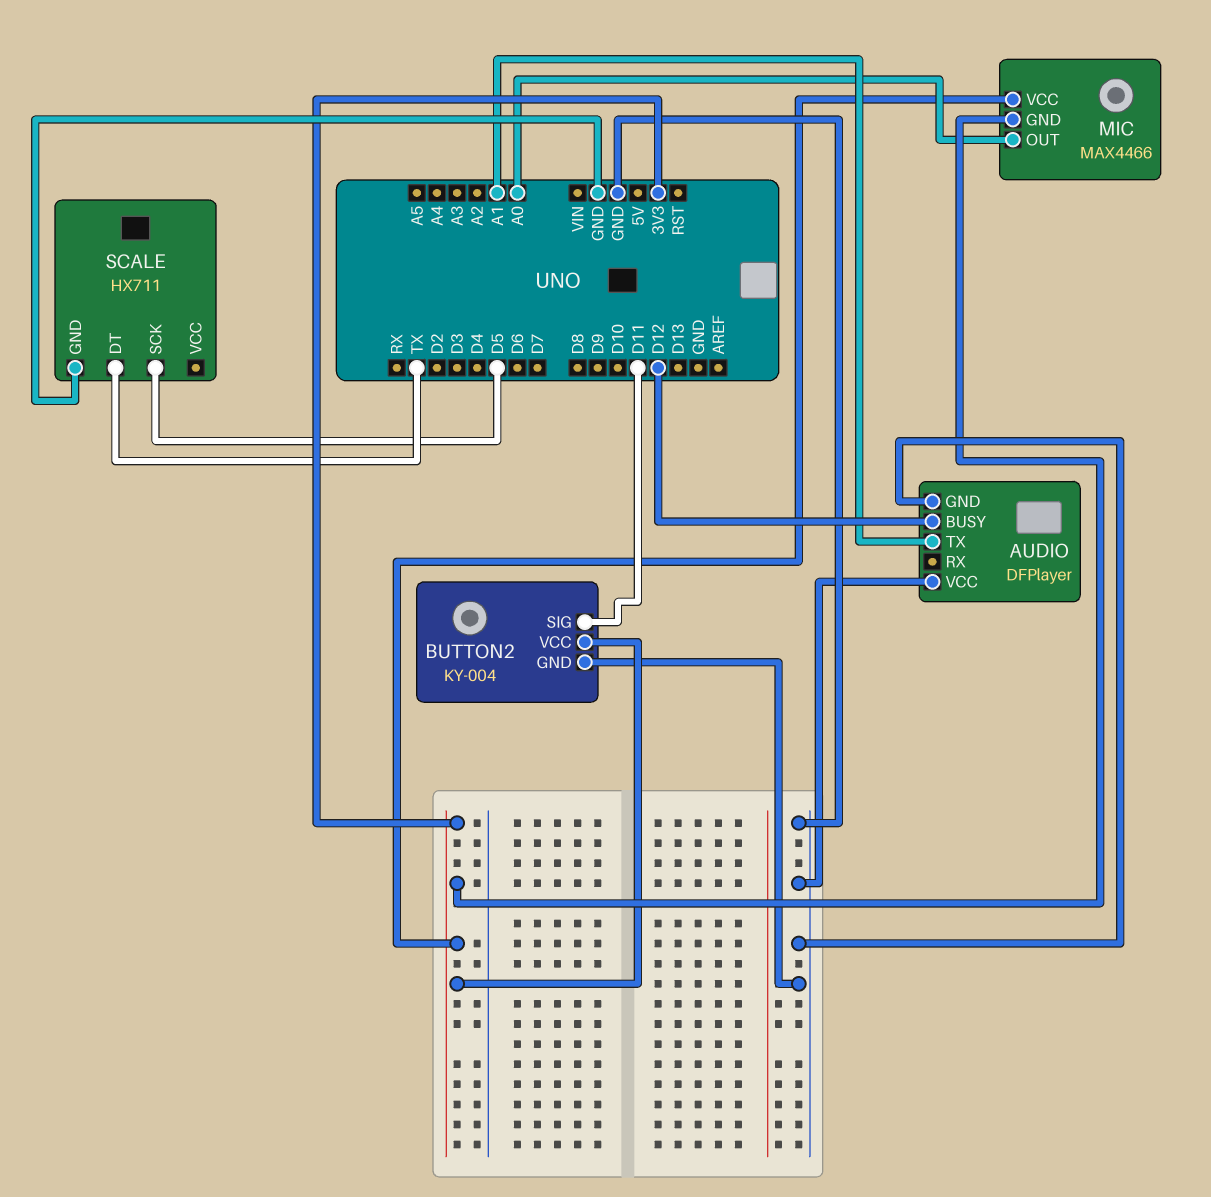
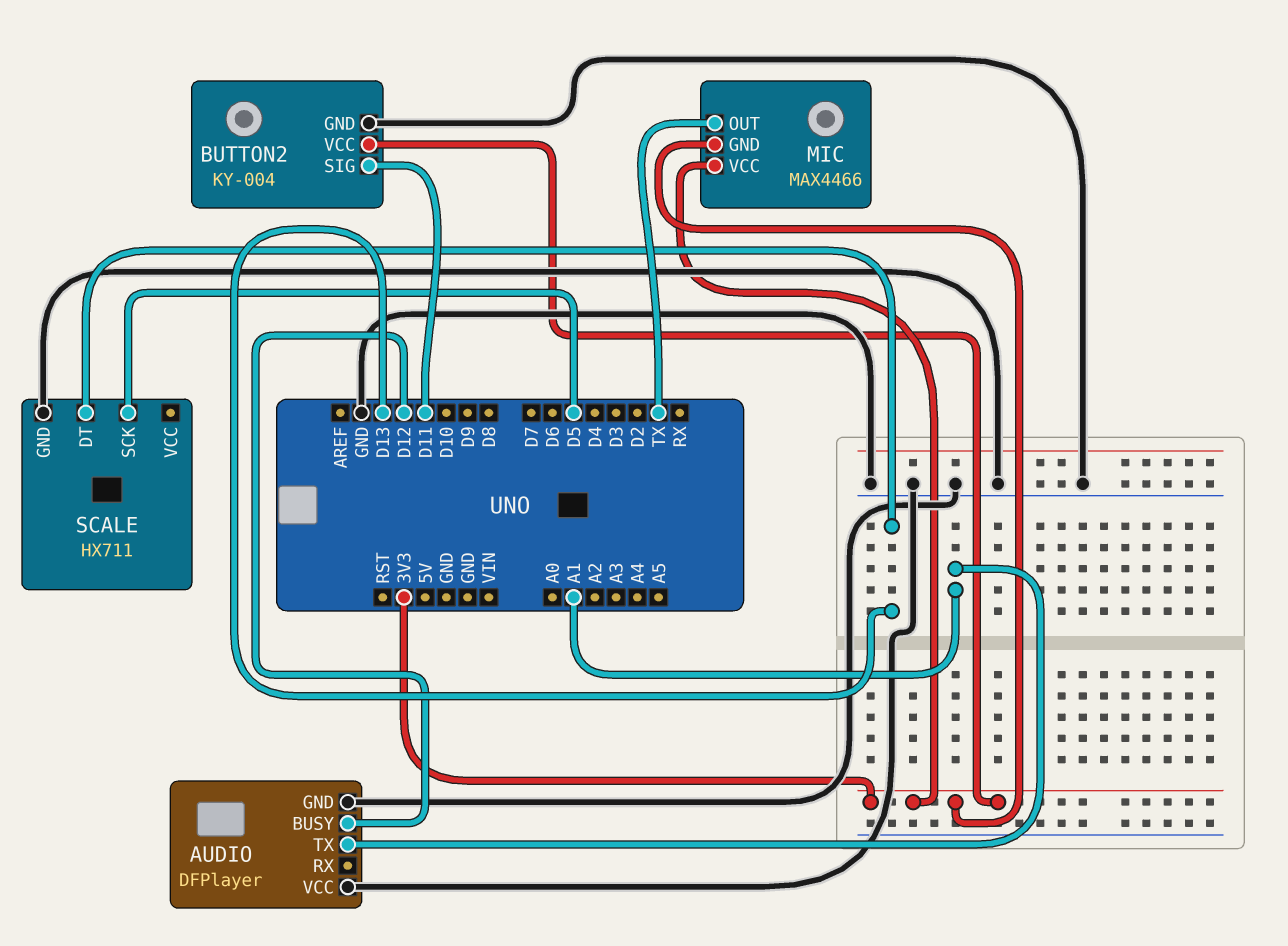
MIC pin OUT: A0 -> TX
SCALE pin DT: TX -> D13

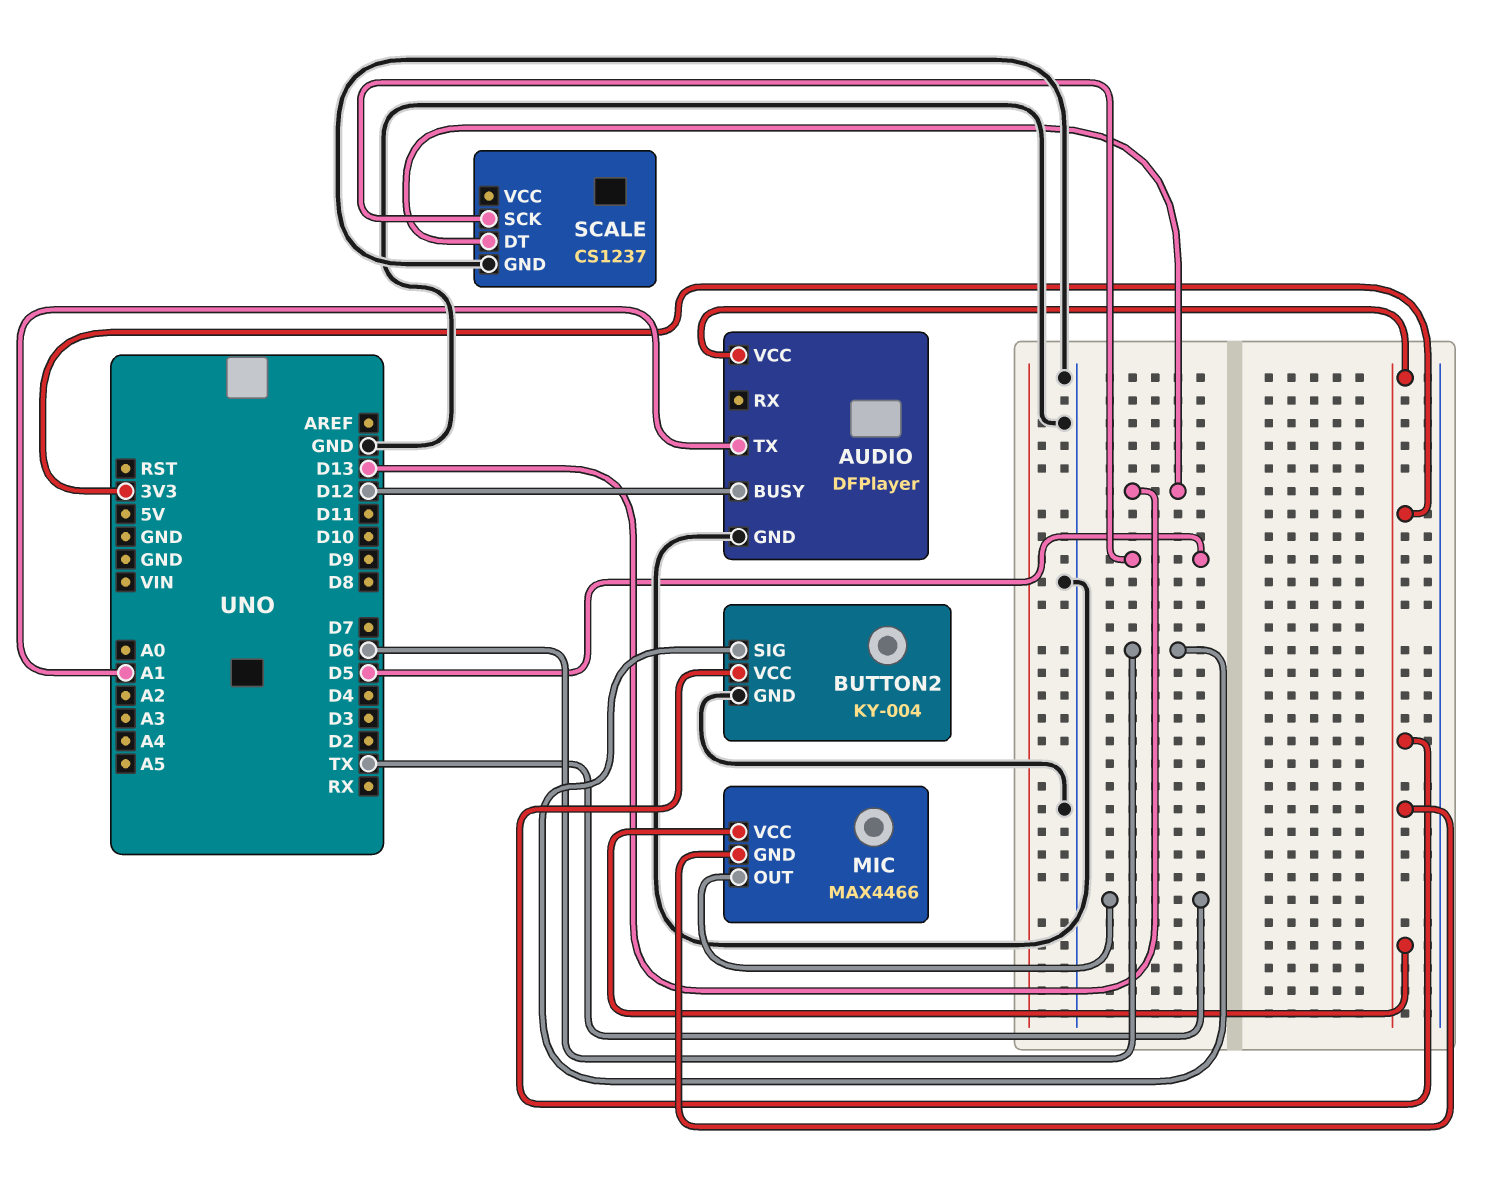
AUDIO pin VCC: GND -> 3V3
BUTTON2 pin SIG: D11 -> D6
SCALE: HX711 -> CS1237

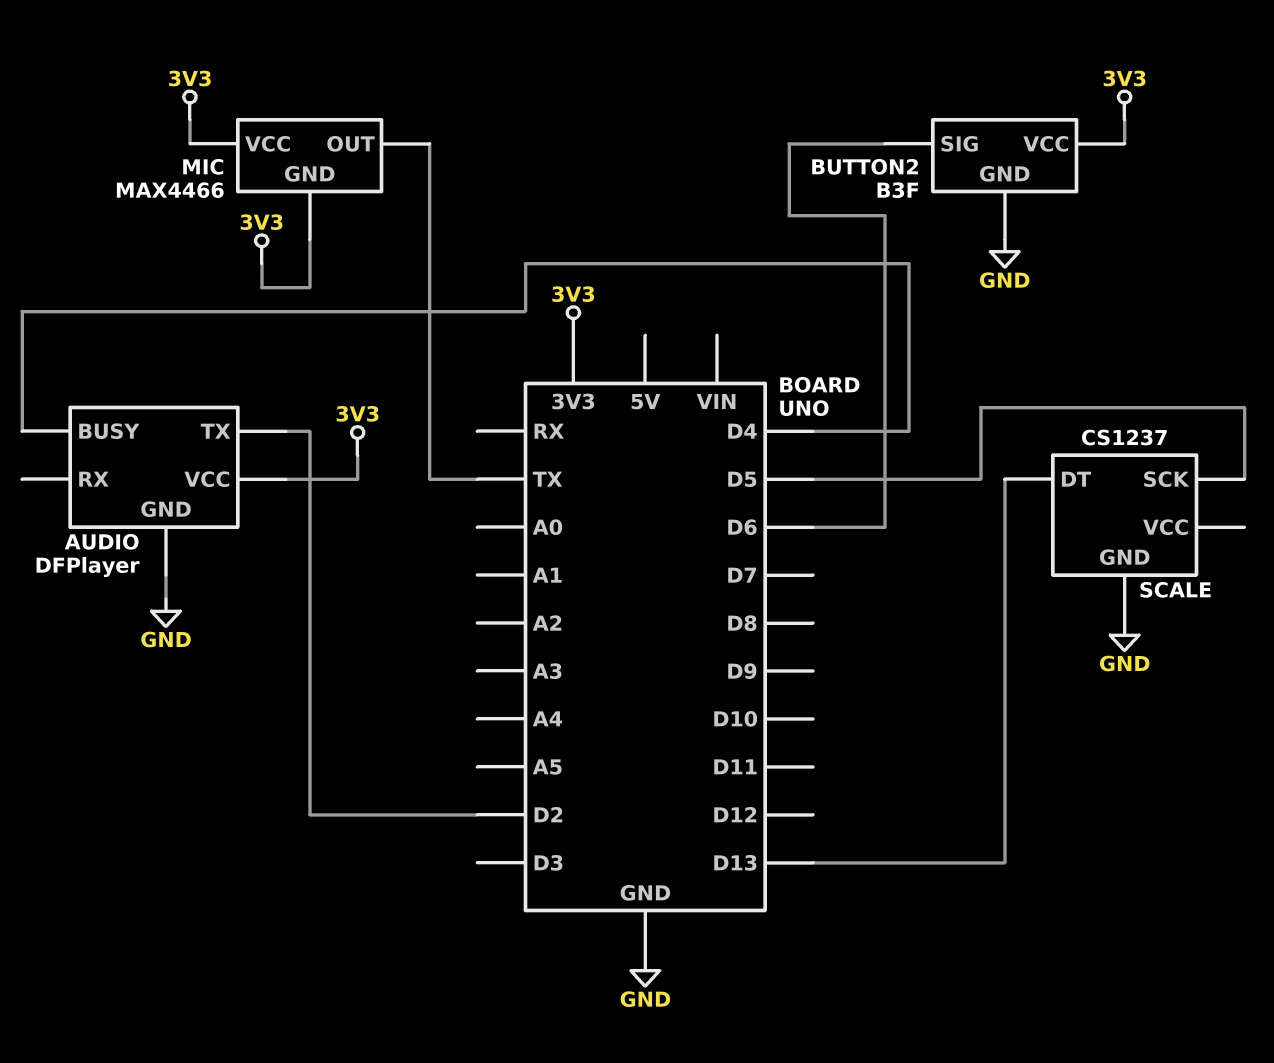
AUDIO pin BUSY: D12 -> D4
AUDIO pin TX: A1 -> D2
BUTTON2: KY-004 -> B3F

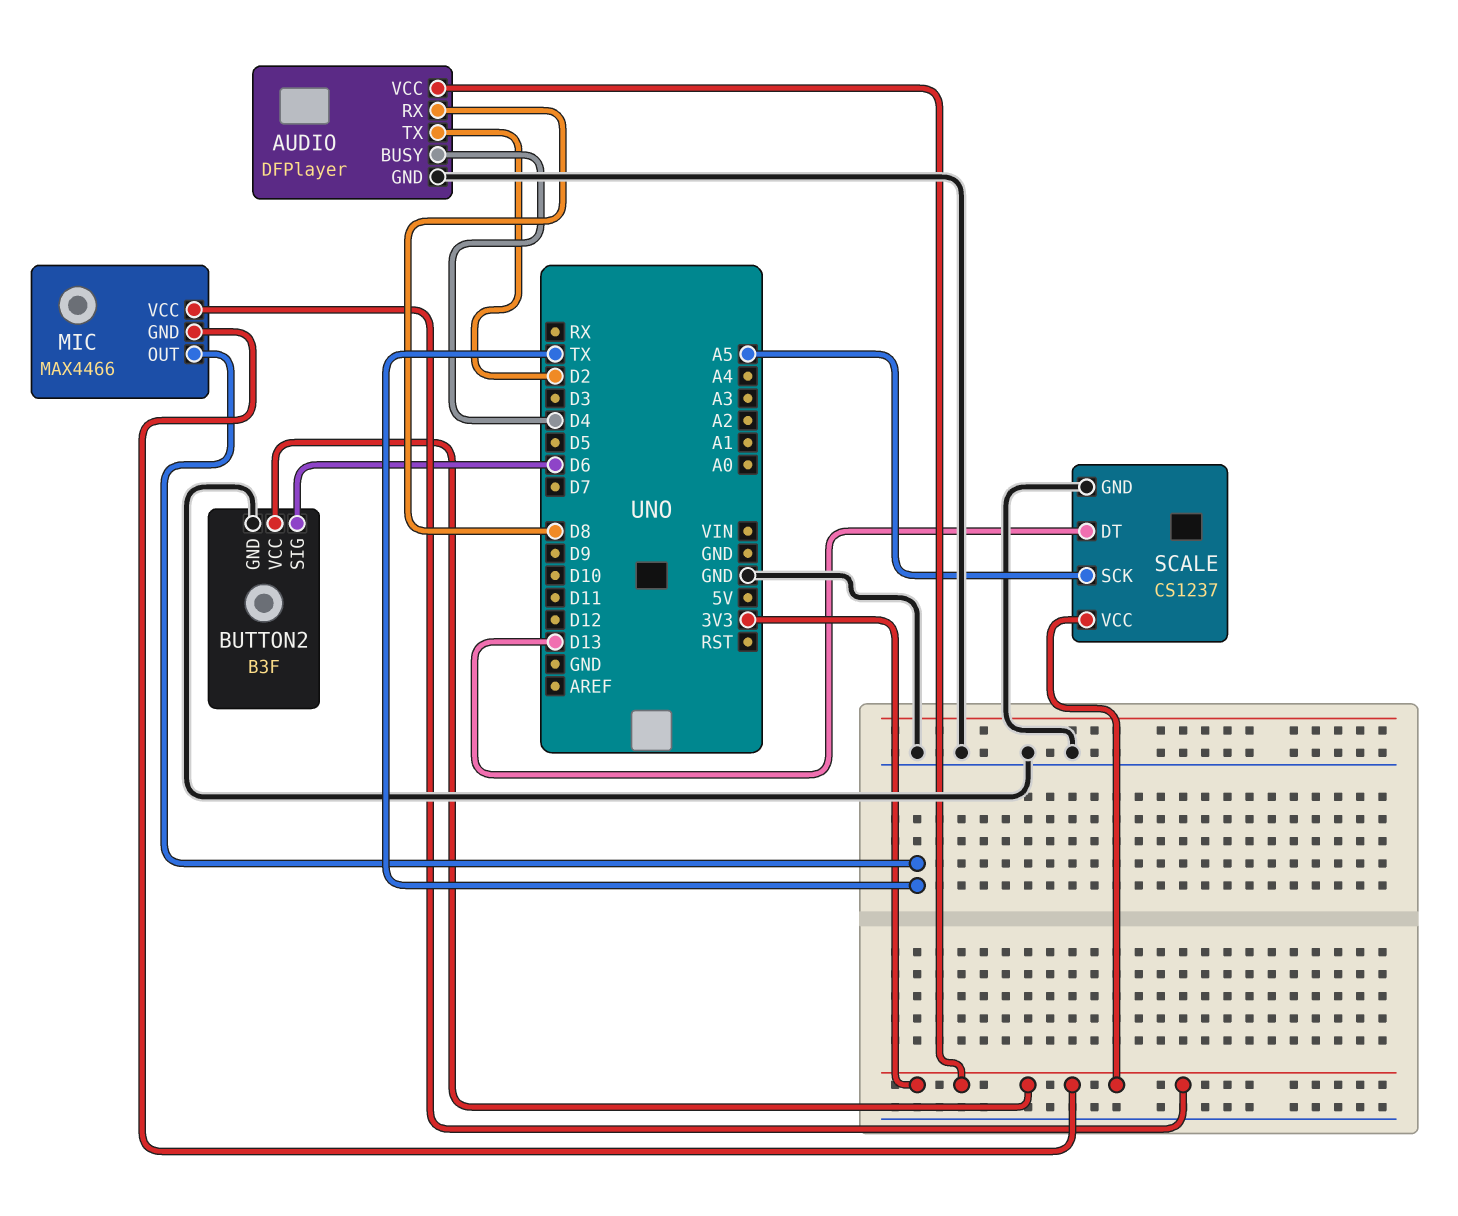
AUDIO pin RX: none -> D8
SCALE pin SCK: D5 -> A5
SCALE pin VCC: none -> 3V3

